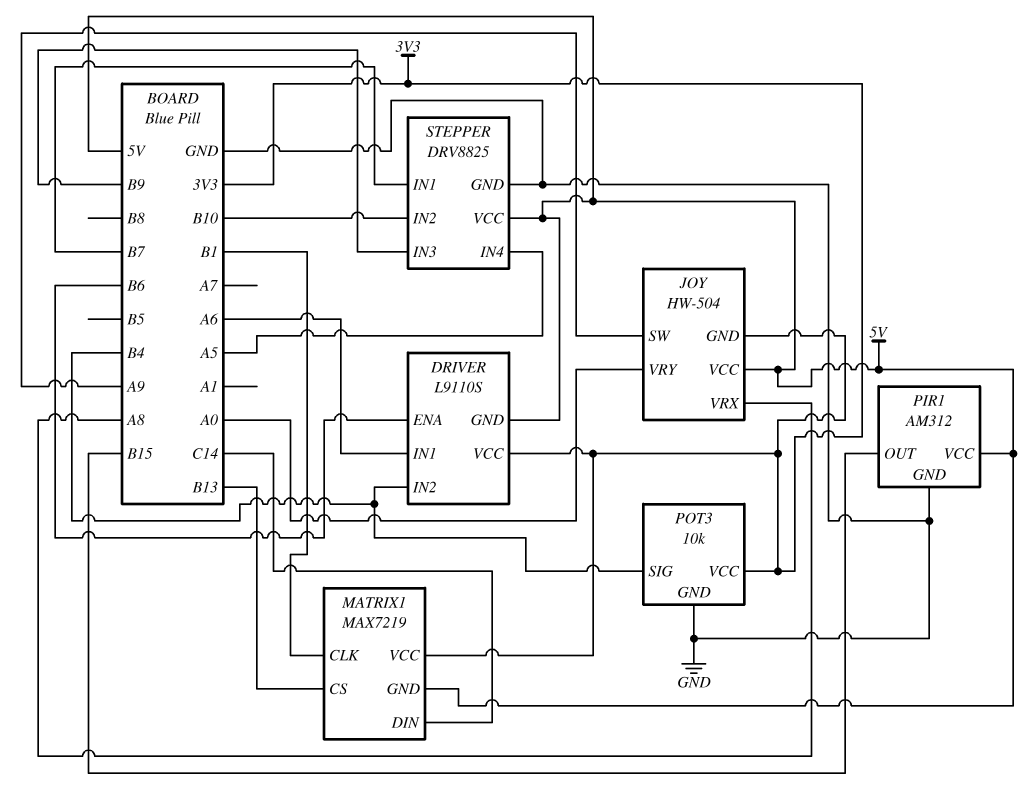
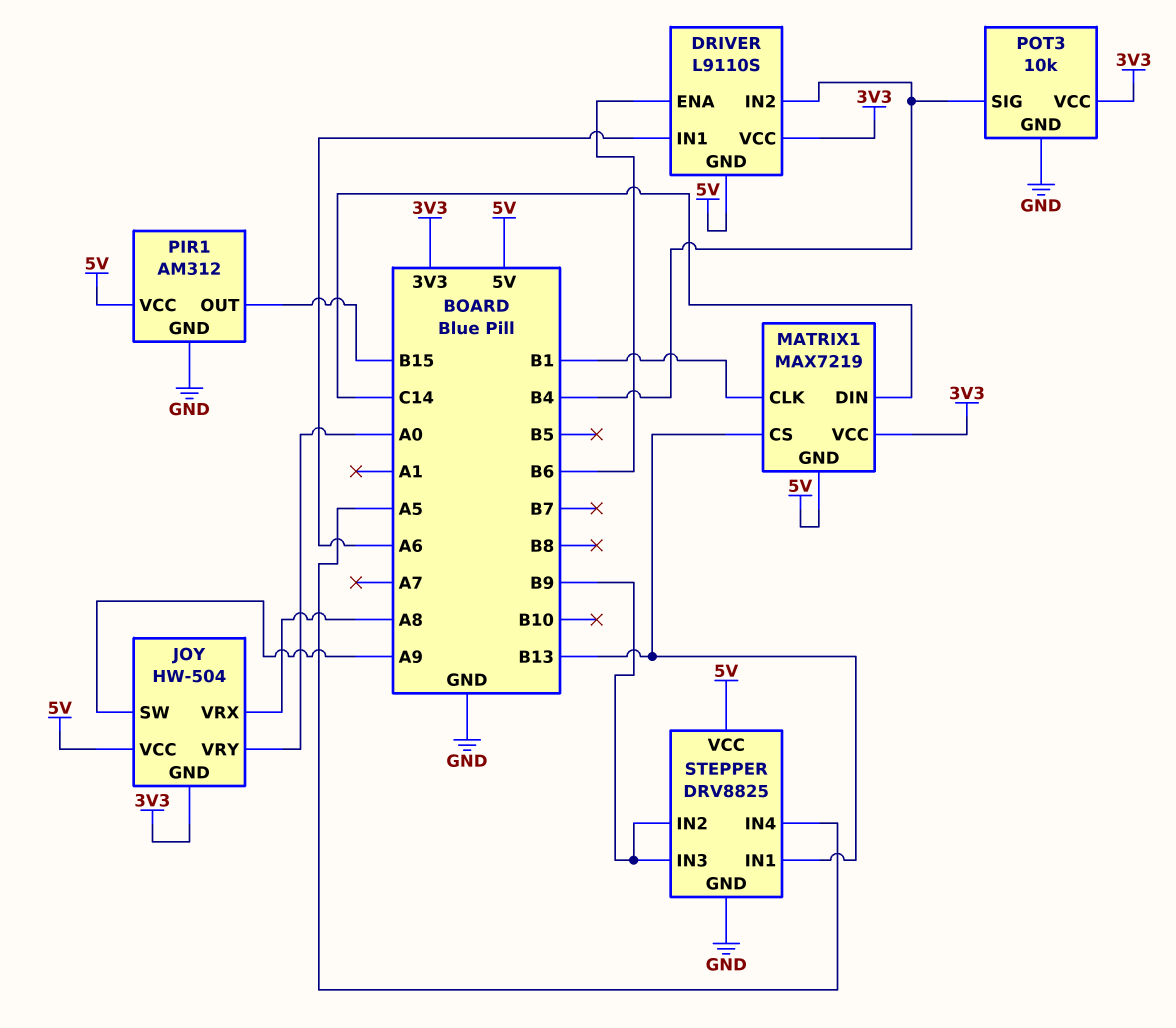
STEPPER pin IN1: B7 -> B13
STEPPER pin IN2: B10 -> B9

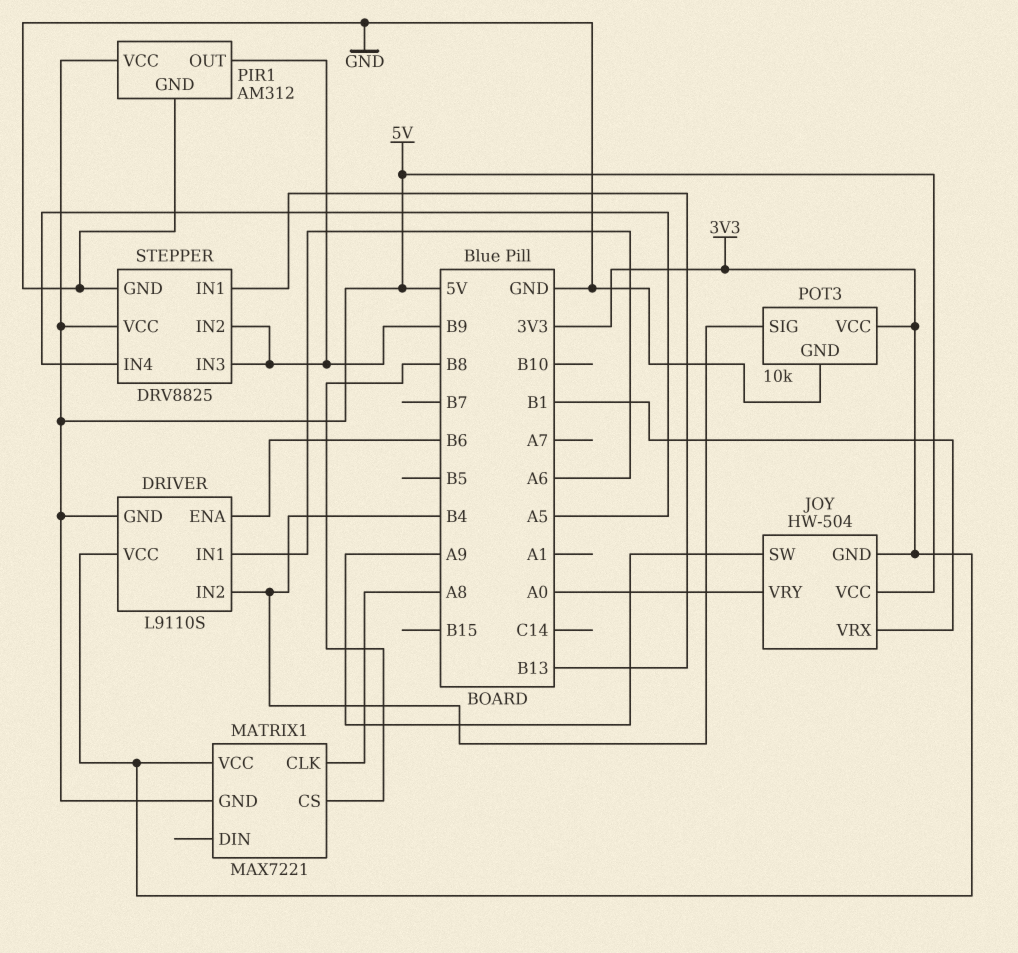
JOY pin VRX: A8 -> B1
MATRIX1: MAX7219 -> MAX7221
MATRIX1 pin CLK: B1 -> A8
MATRIX1 pin CS: B13 -> B8
MATRIX1 pin DIN: C14 -> none
PIR1 pin OUT: B15 -> B9

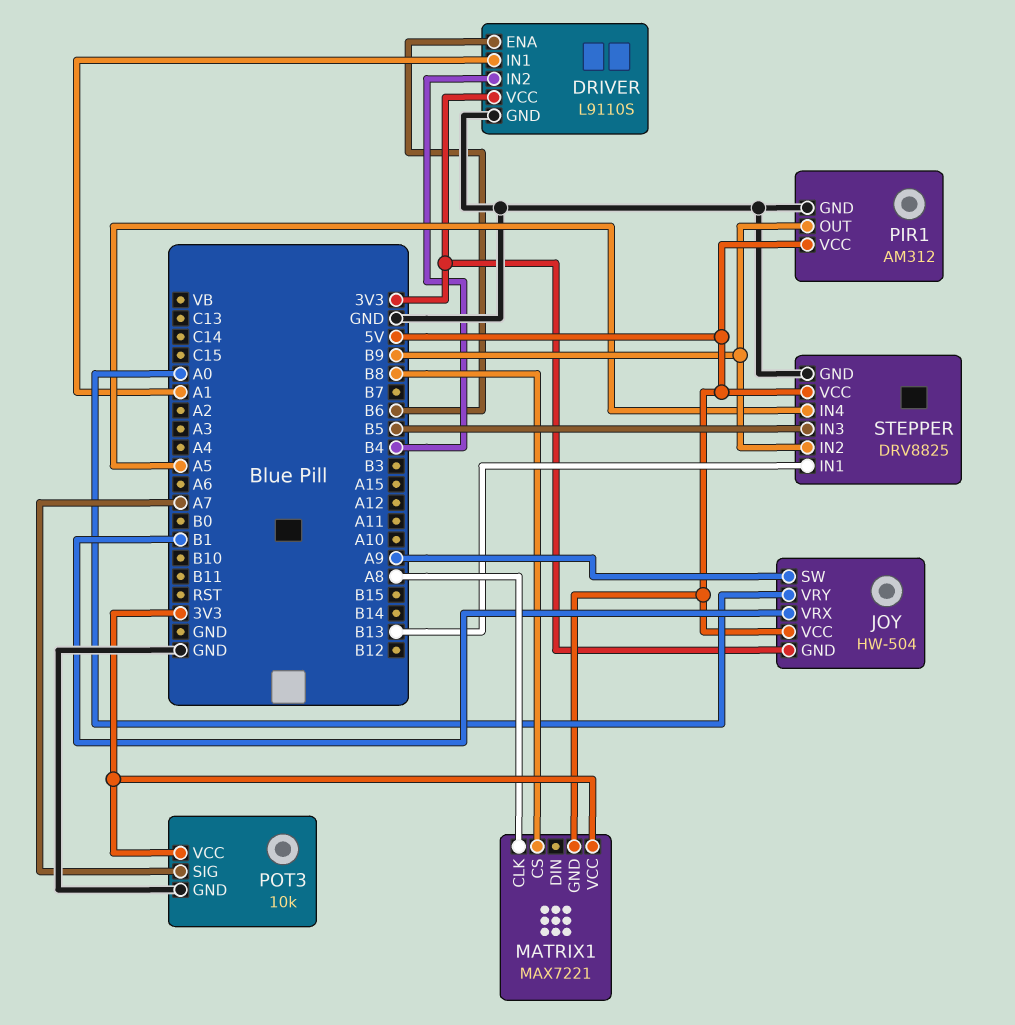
DRIVER pin GND: 5V -> GND
DRIVER pin IN1: A6 -> A1
POT3 pin SIG: B4 -> A7
STEPPER pin IN3: B9 -> B5

